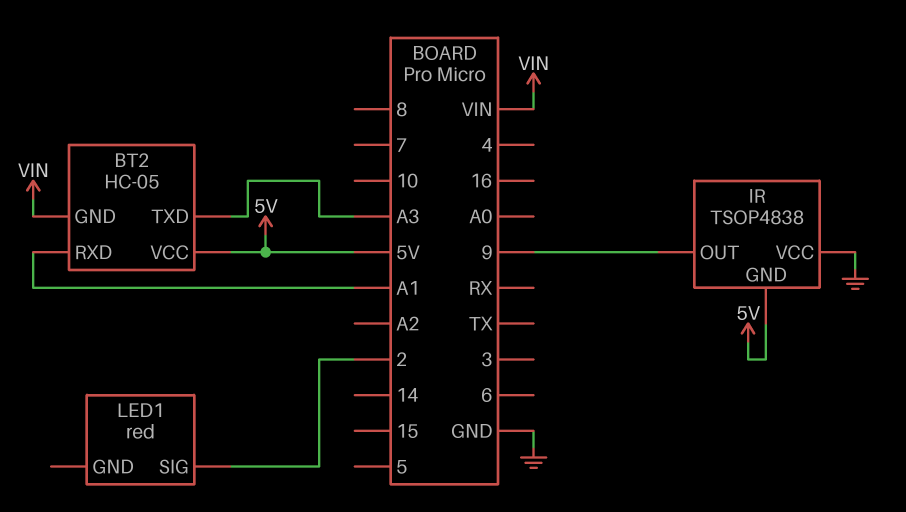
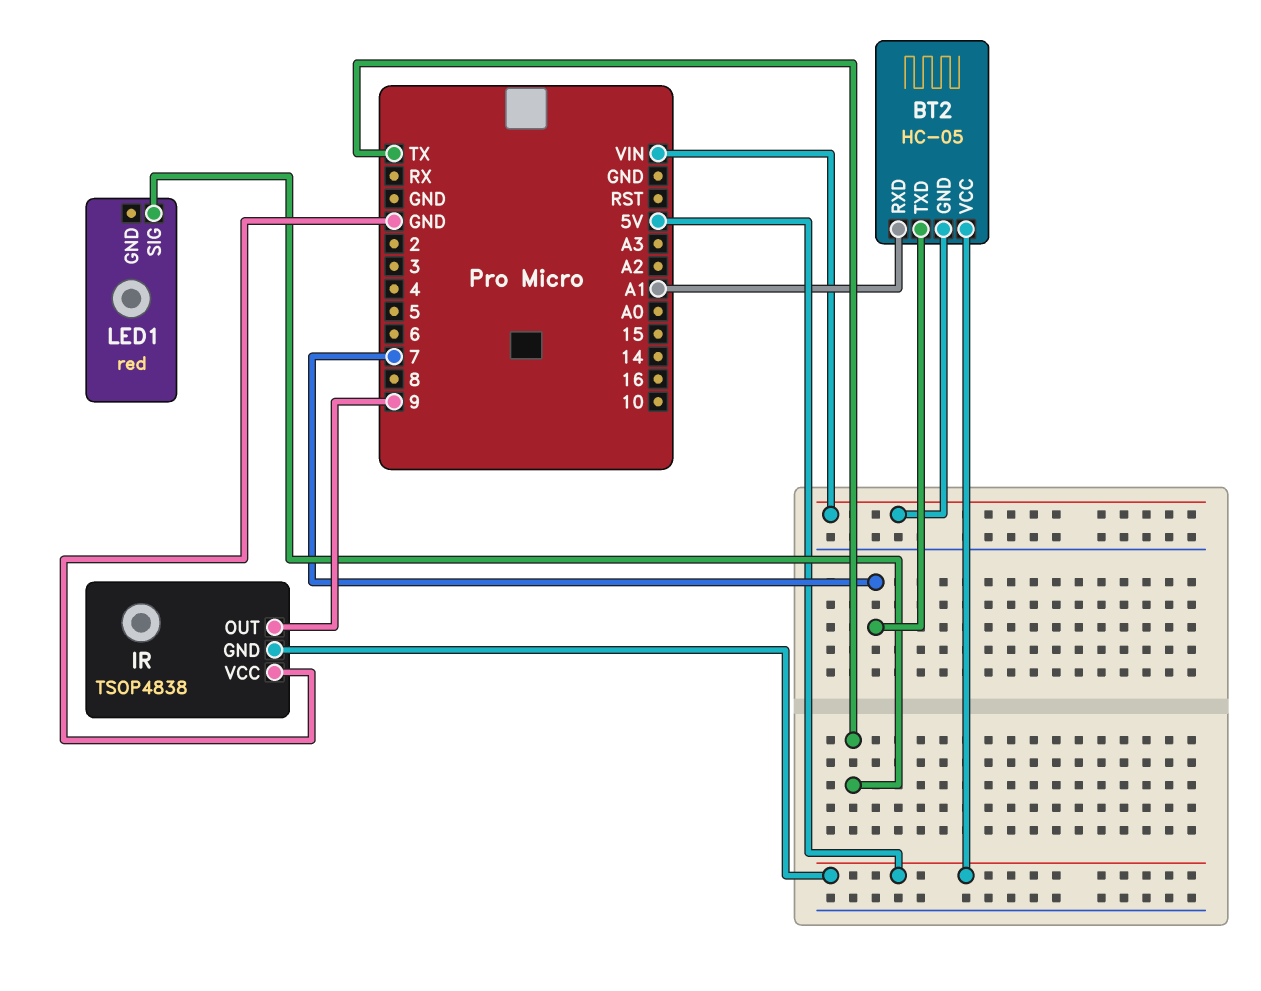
BT2 pin TXD: A3 -> 7
LED1 pin SIG: 2 -> TX

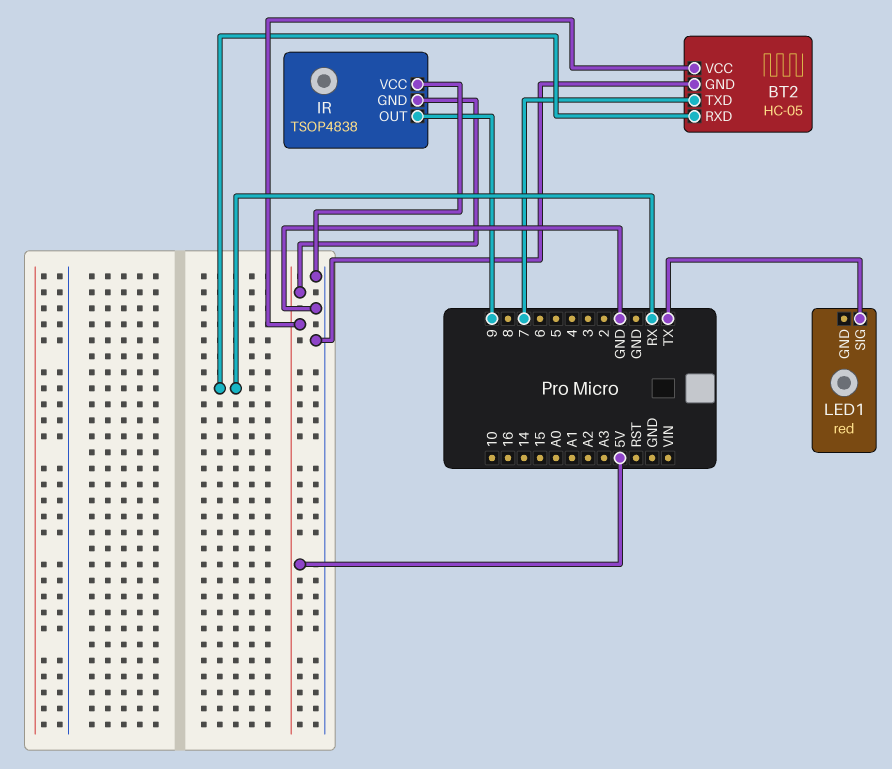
BT2 pin GND: VIN -> GND
BT2 pin RXD: A1 -> RX

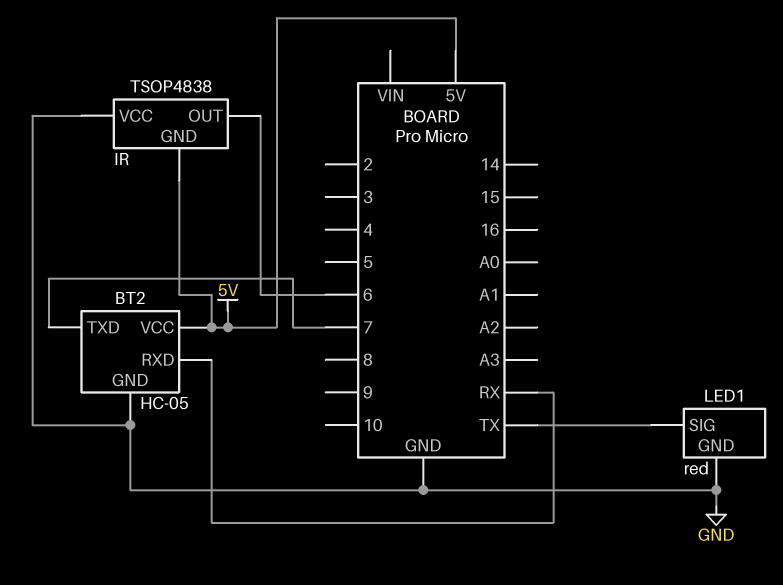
IR pin OUT: 9 -> 6
LED1 pin GND: none -> GND

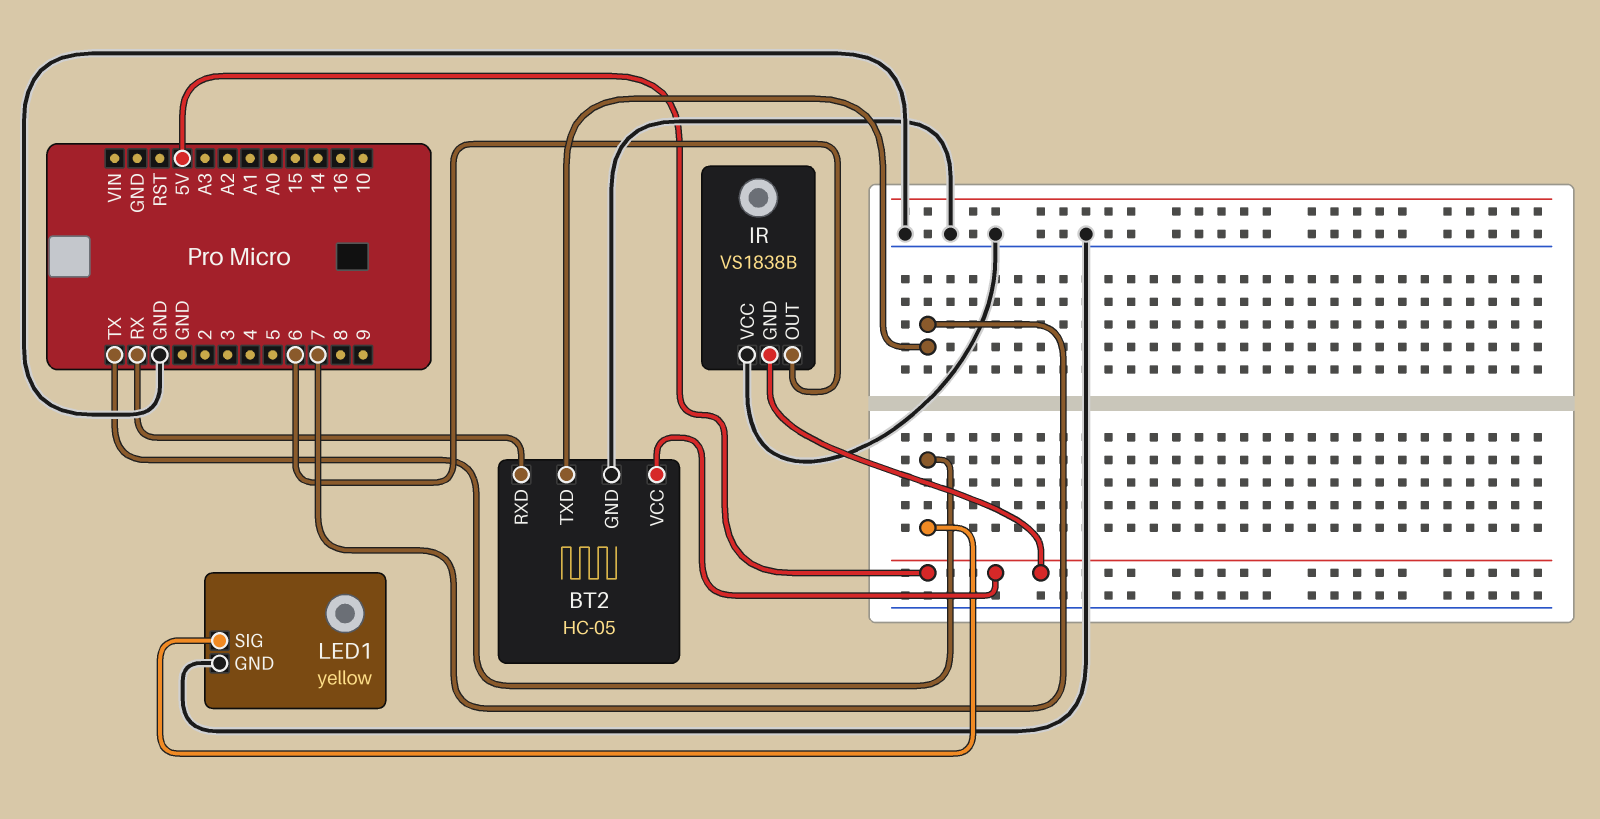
IR: TSOP4838 -> VS1838B
LED1: red -> yellow

